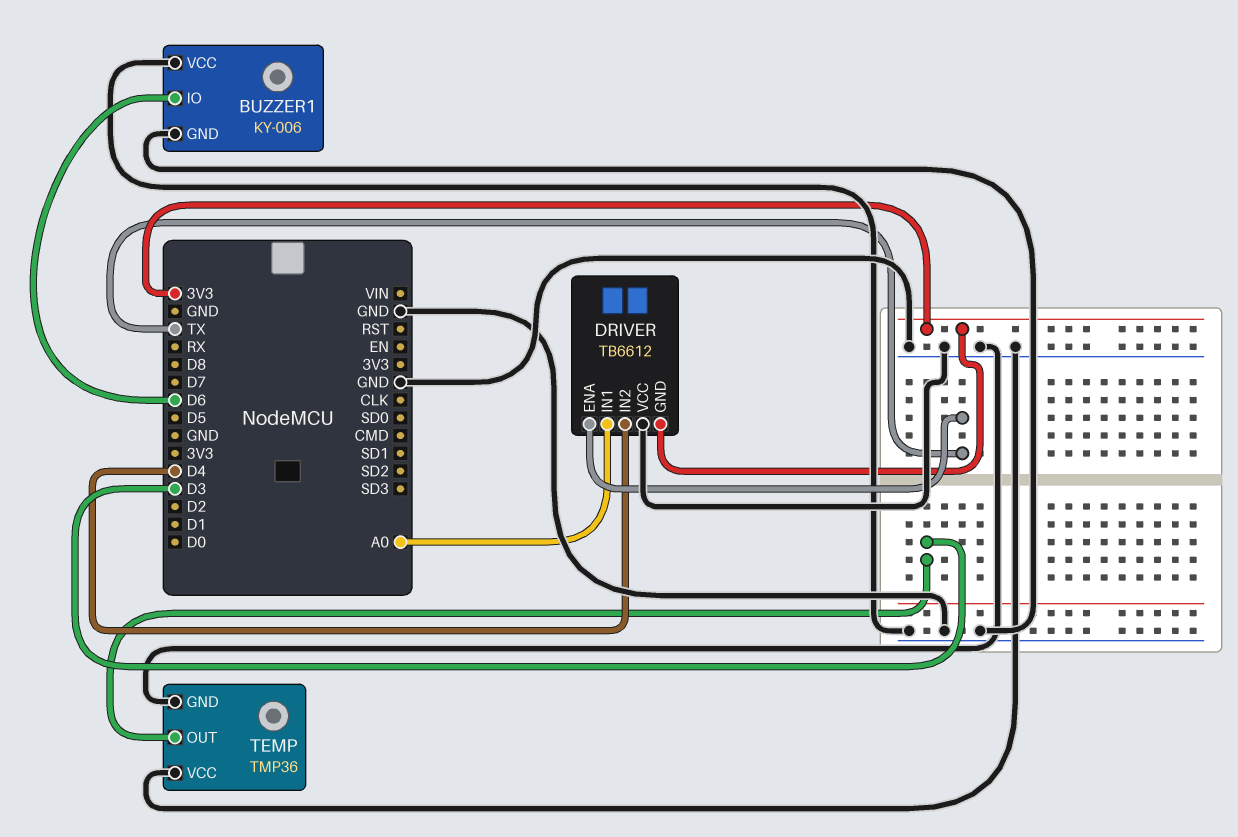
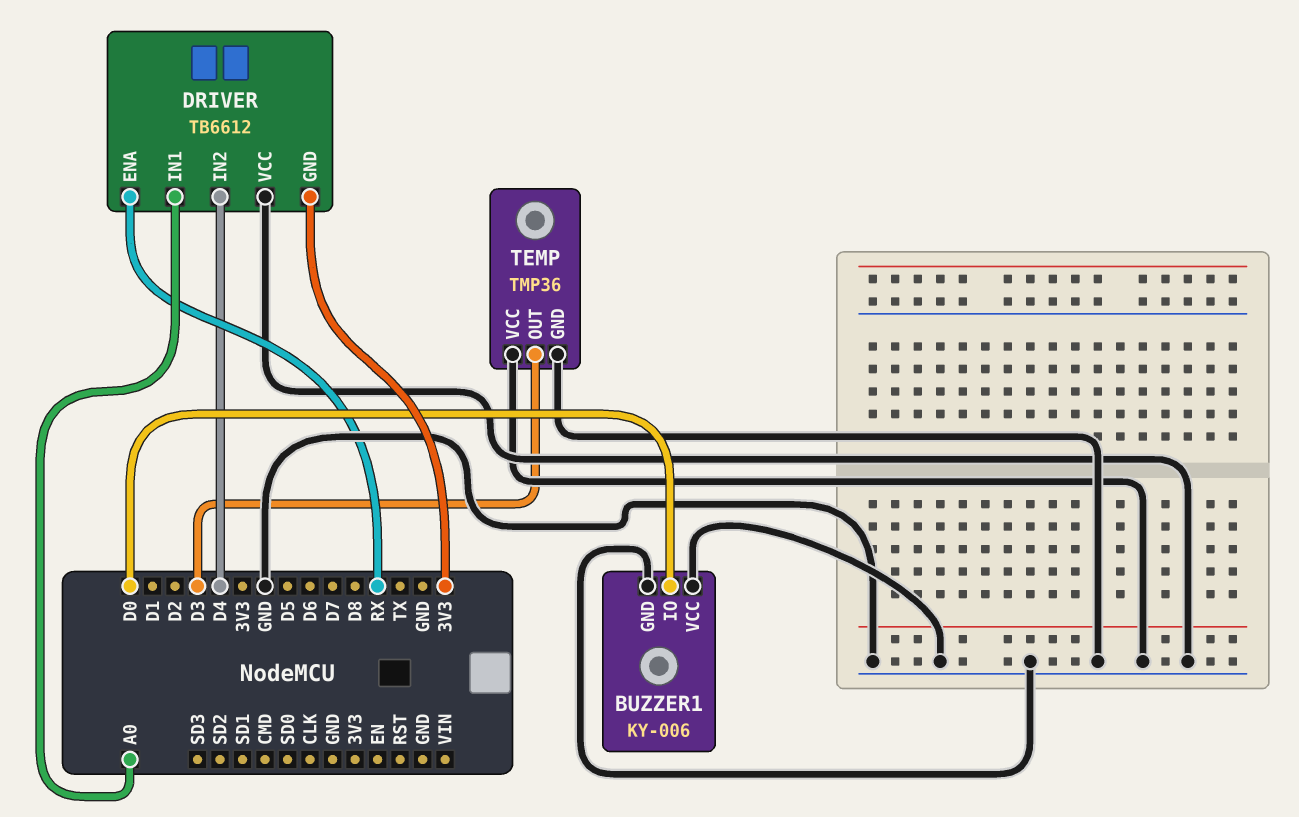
BUZZER1 pin IO: D6 -> D0
DRIVER pin ENA: TX -> RX

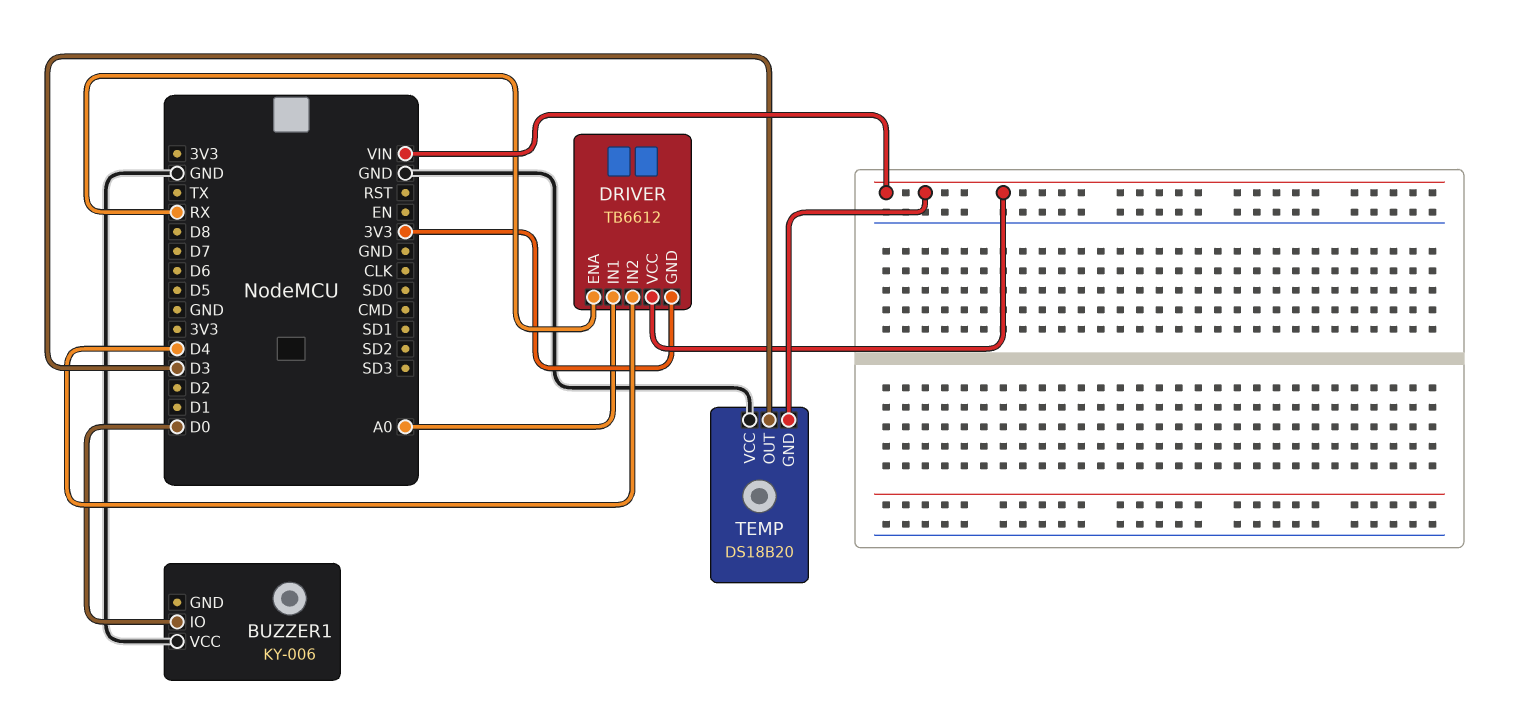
BUZZER1 pin GND: GND -> none
DRIVER pin VCC: GND -> VIN
TEMP: TMP36 -> DS18B20
TEMP pin GND: GND -> VIN

